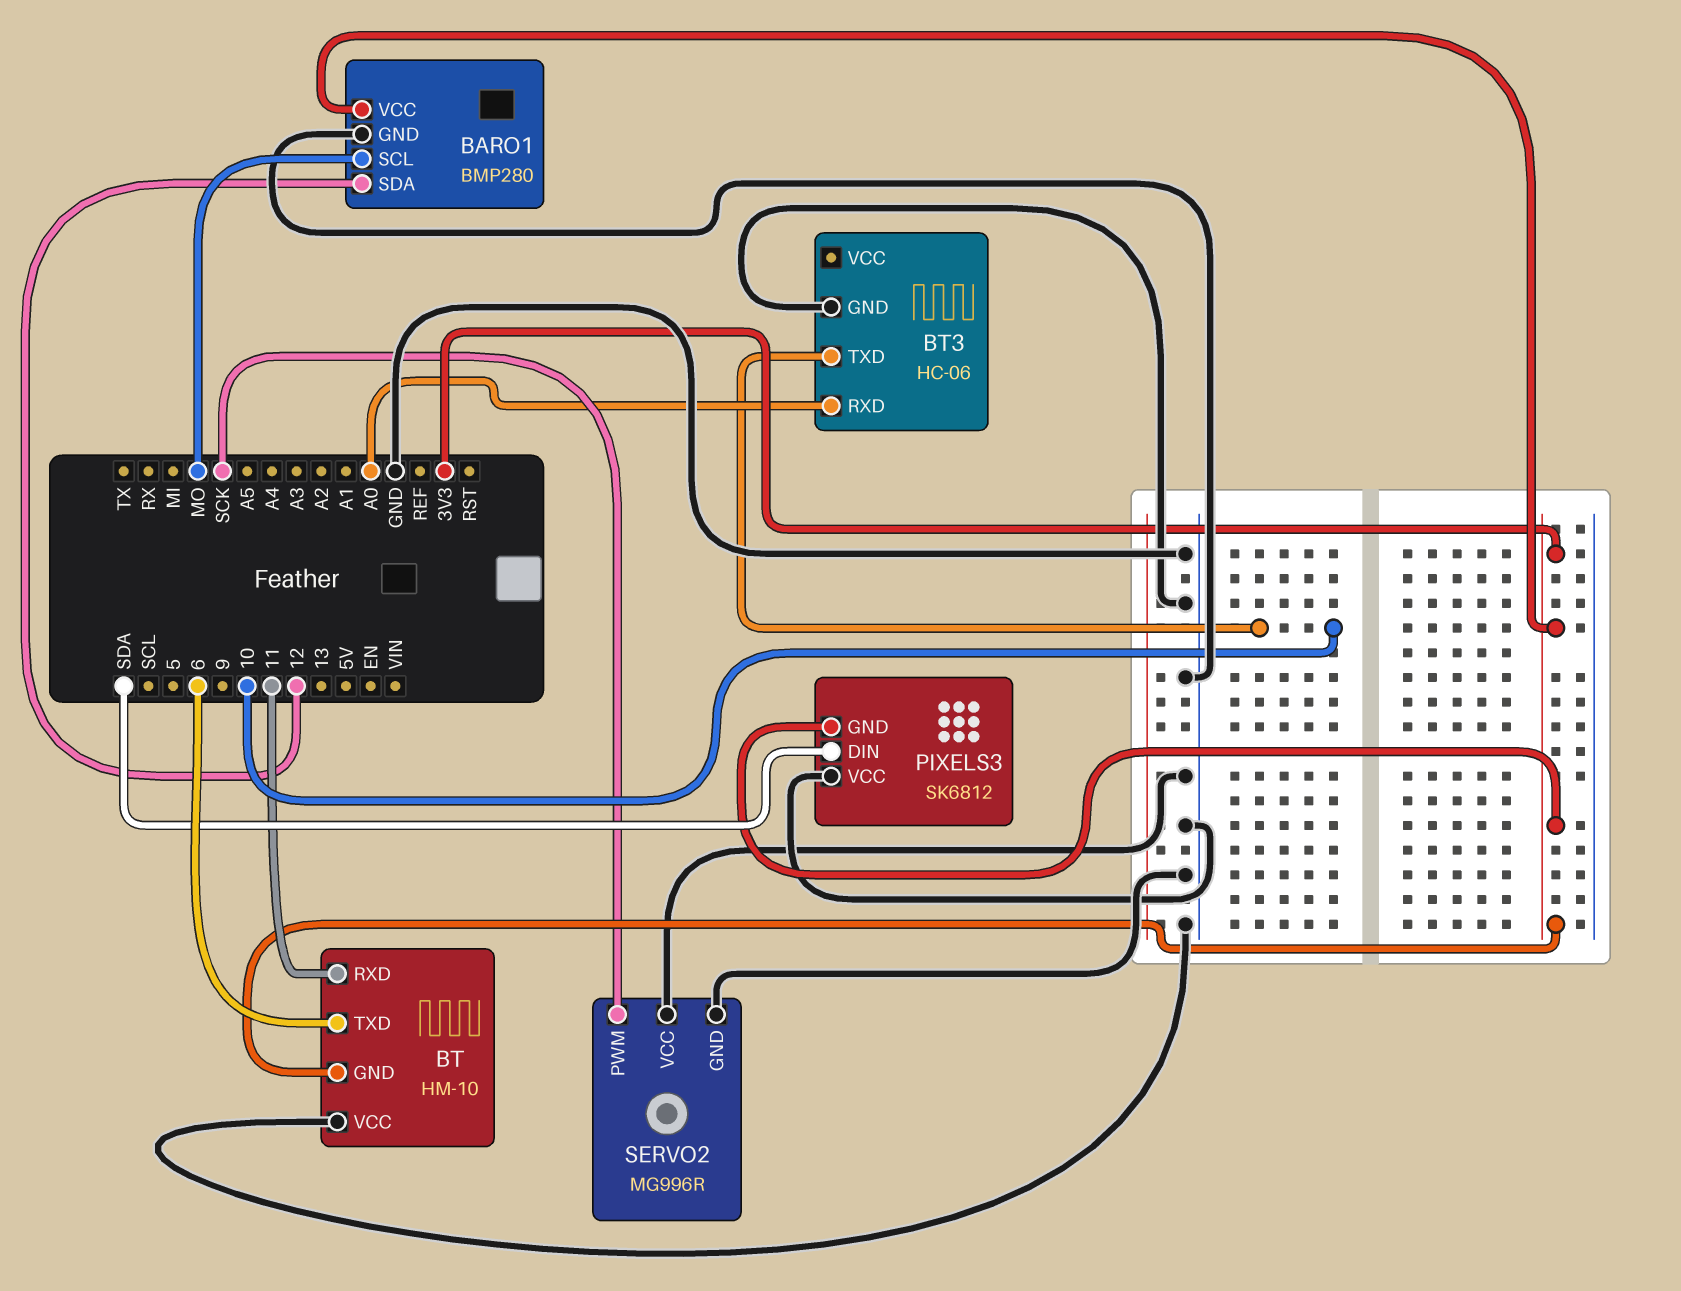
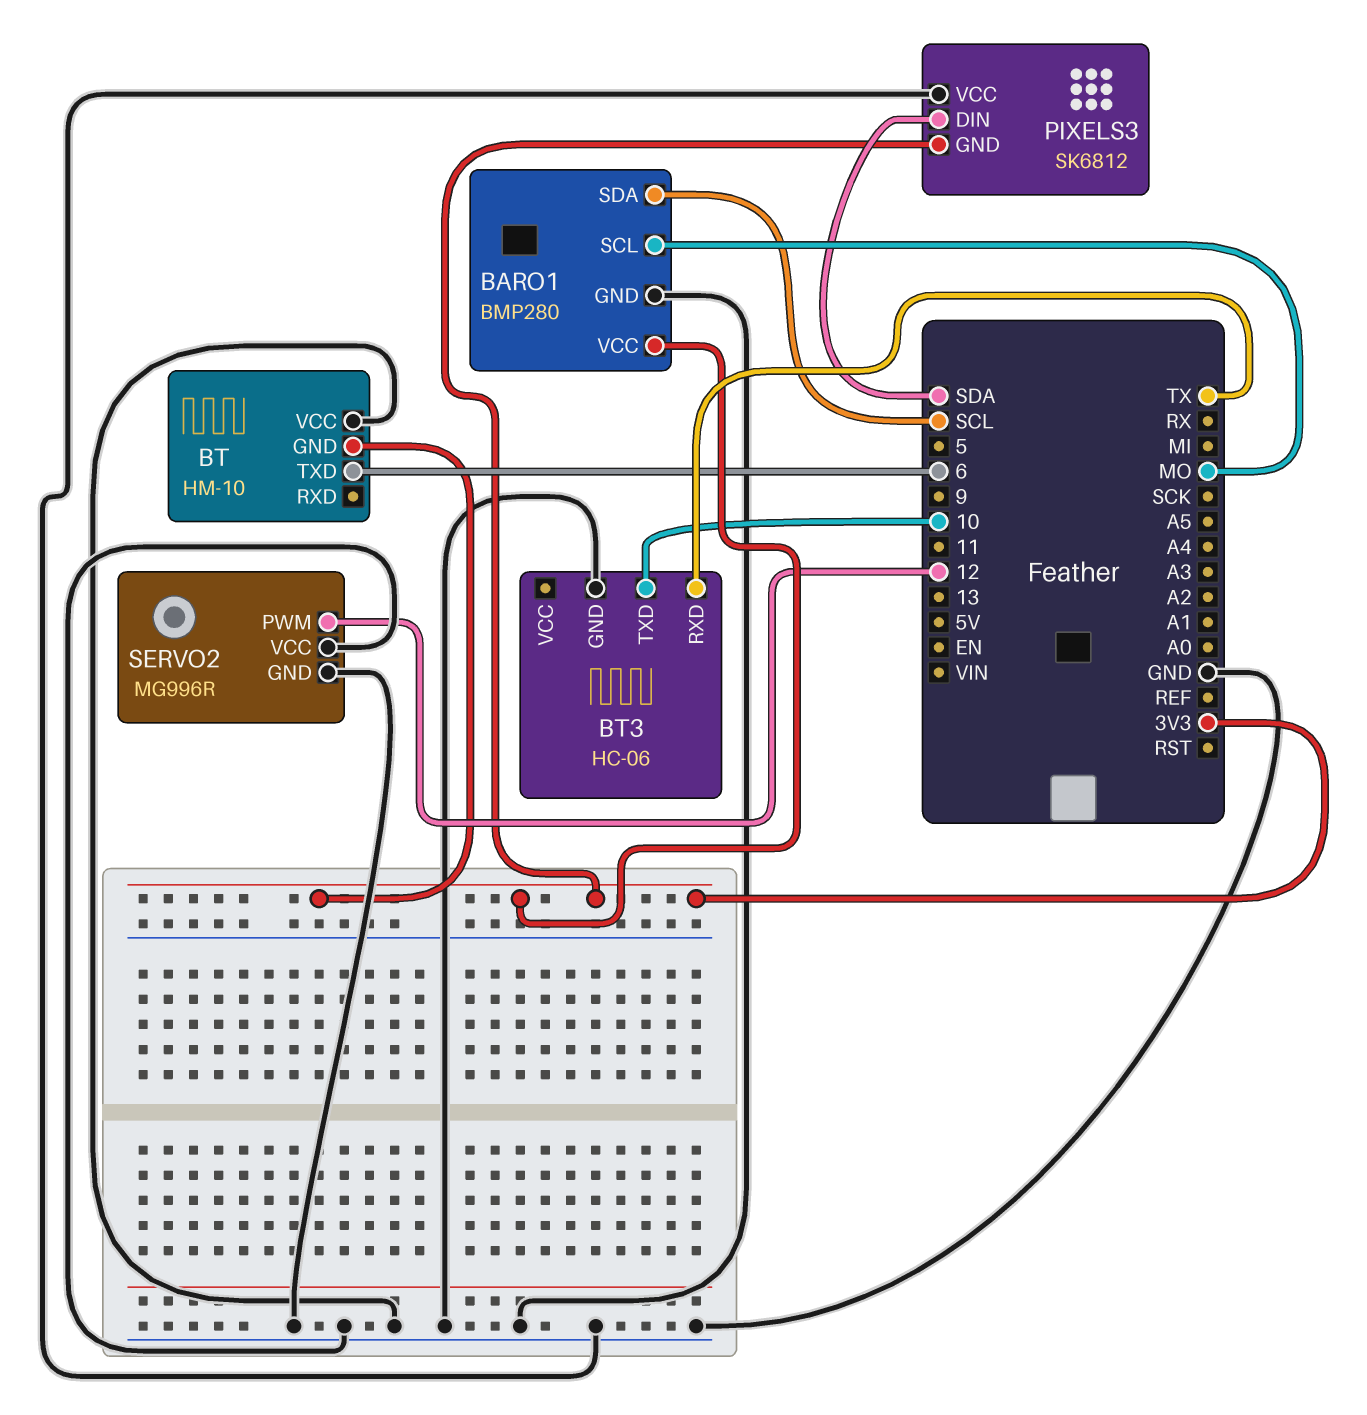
BARO1 pin SDA: 12 -> SCL
BT pin RXD: 11 -> none
BT3 pin RXD: A0 -> TX
SERVO2 pin PWM: SCK -> 12

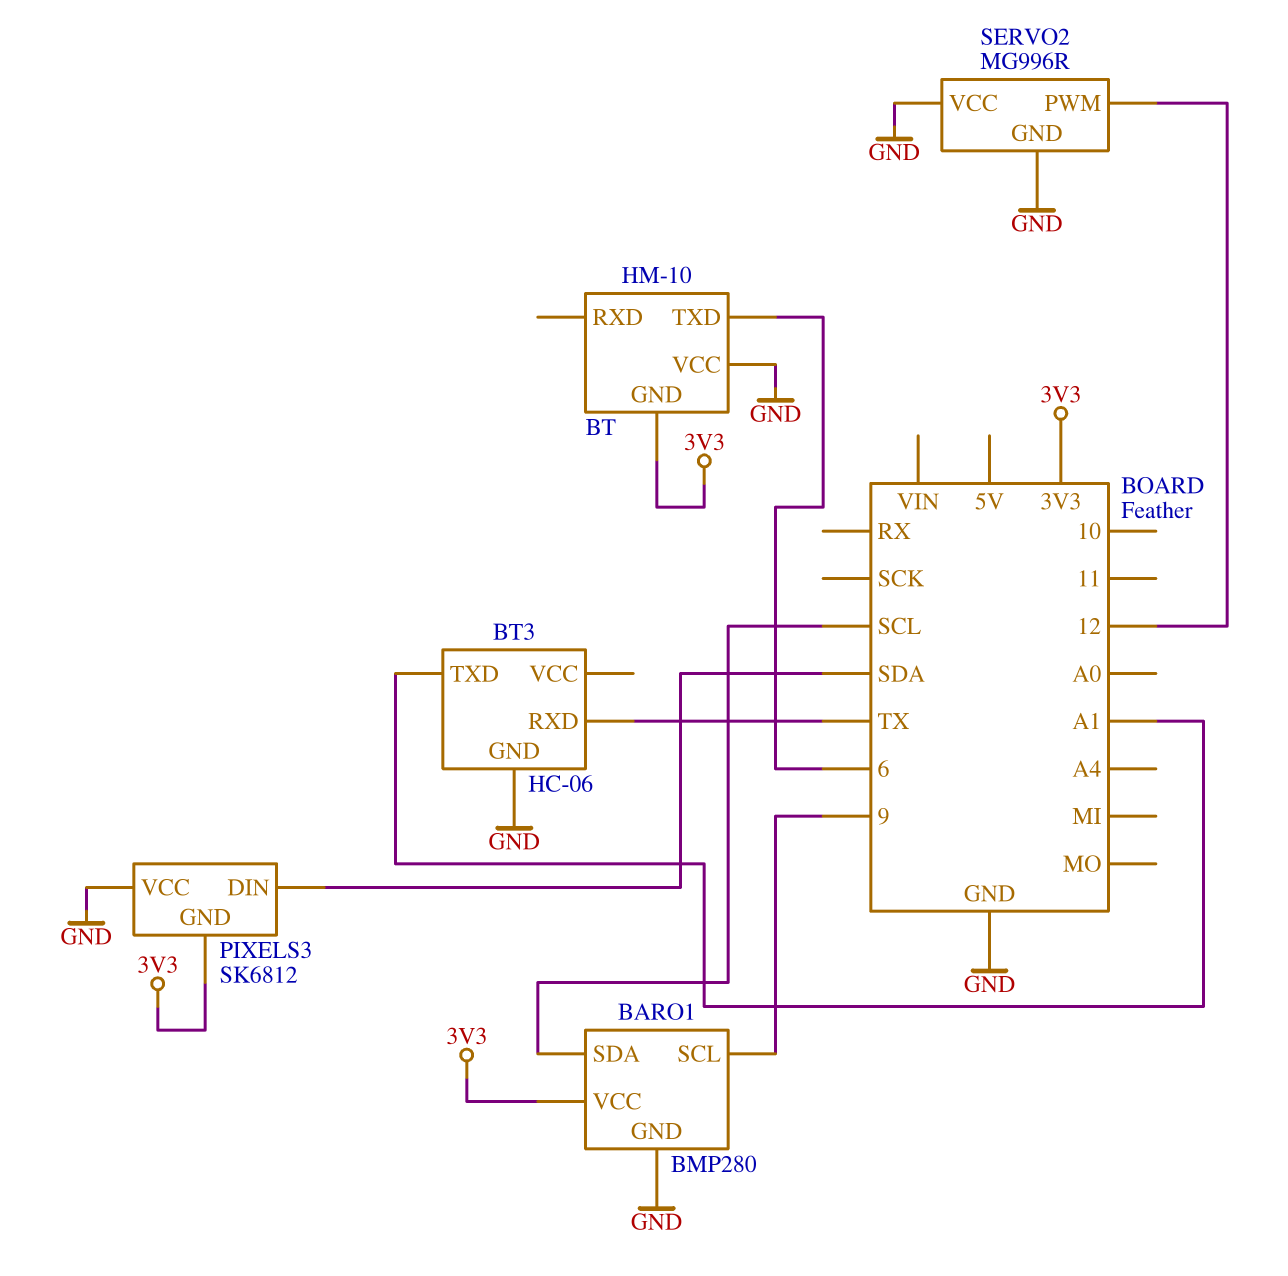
BARO1 pin SCL: MO -> 9
BT3 pin TXD: 10 -> A1

